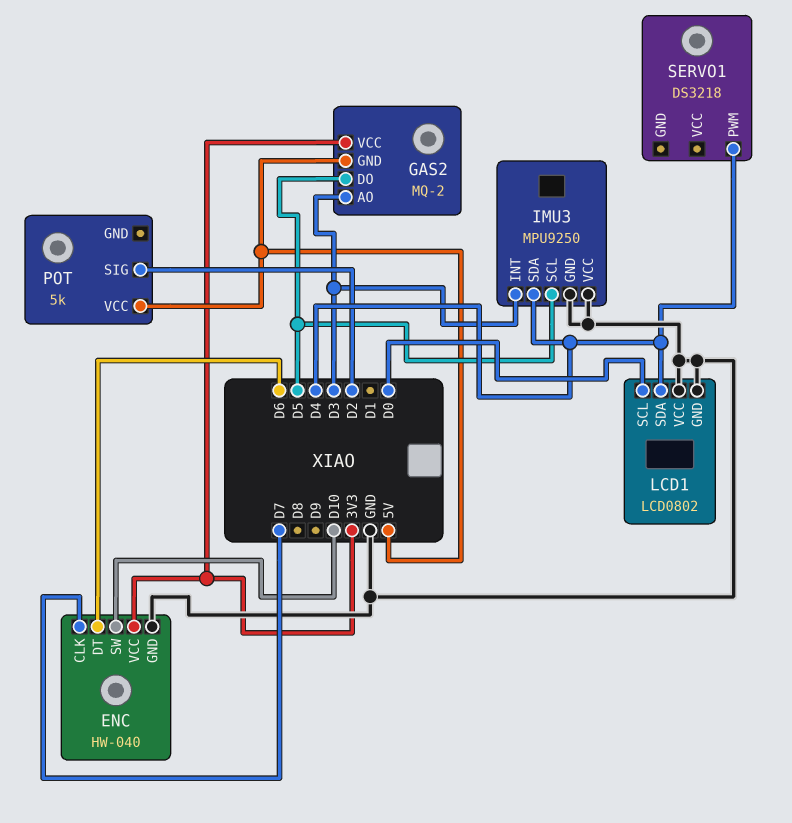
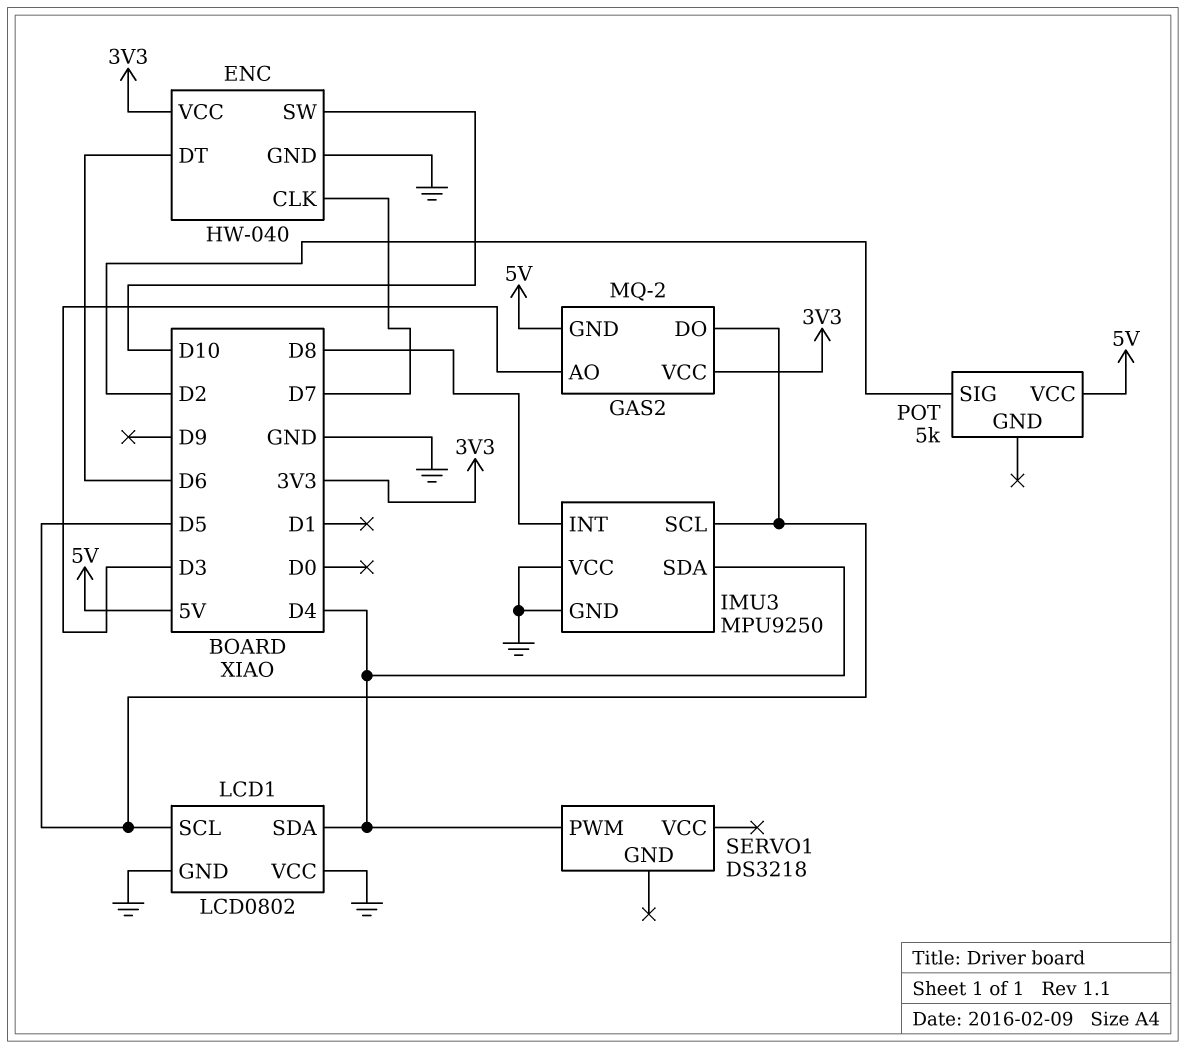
IMU3 pin INT: D3 -> D8
LCD1 pin SCL: D0 -> D5

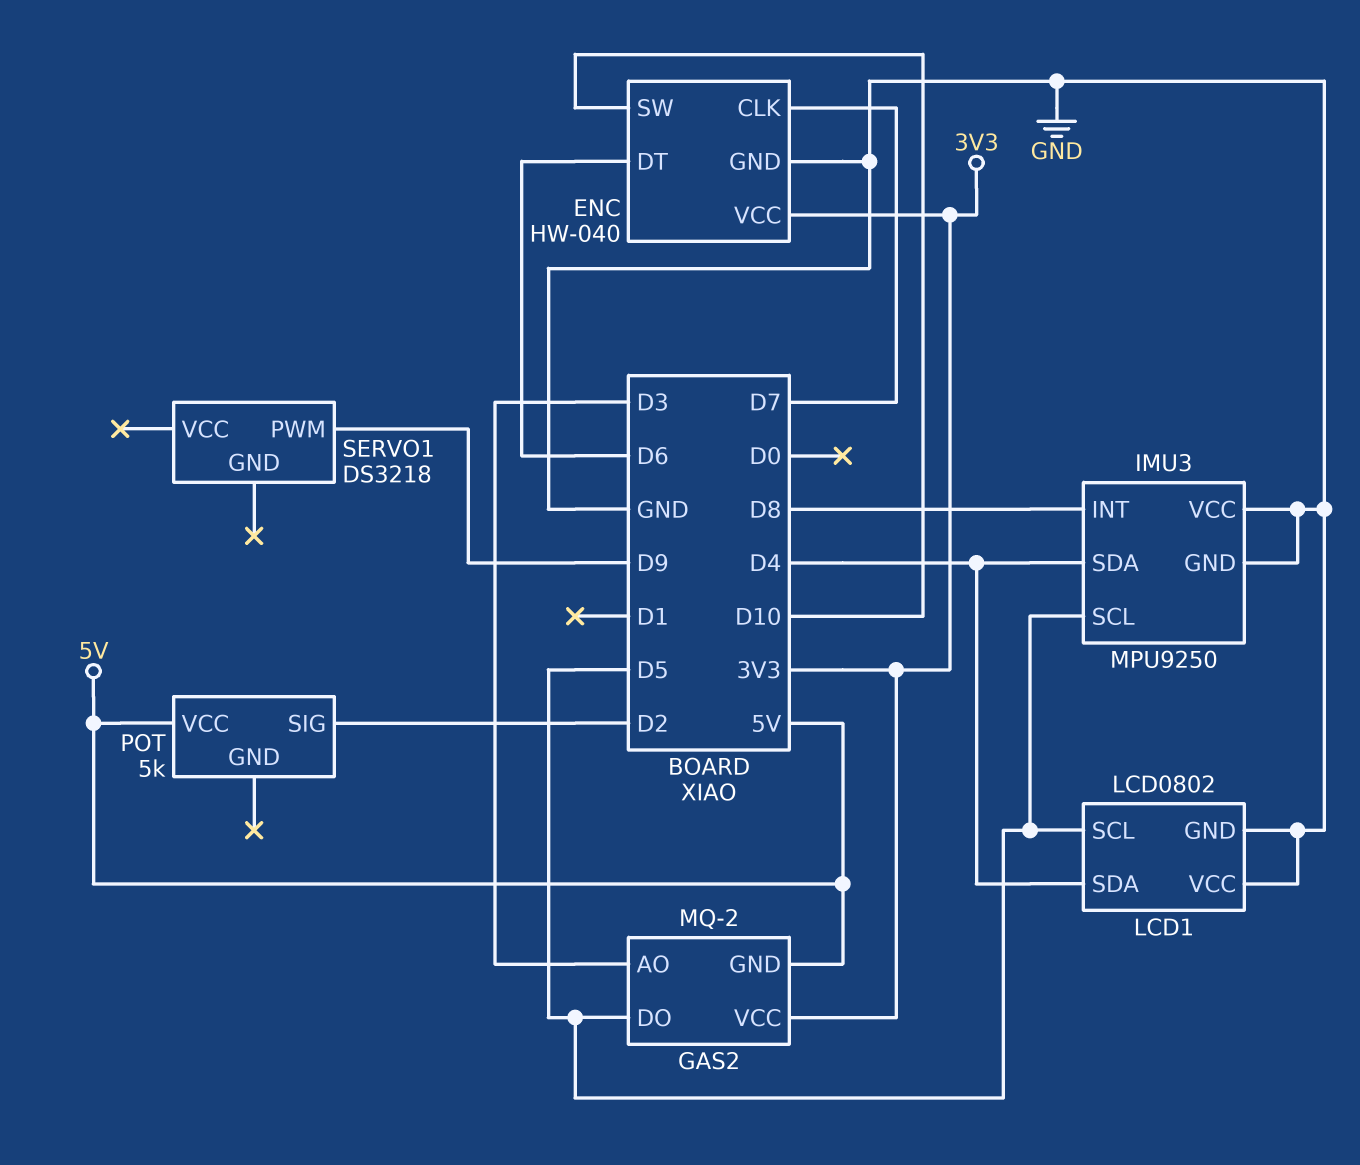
SERVO1 pin PWM: D4 -> D9

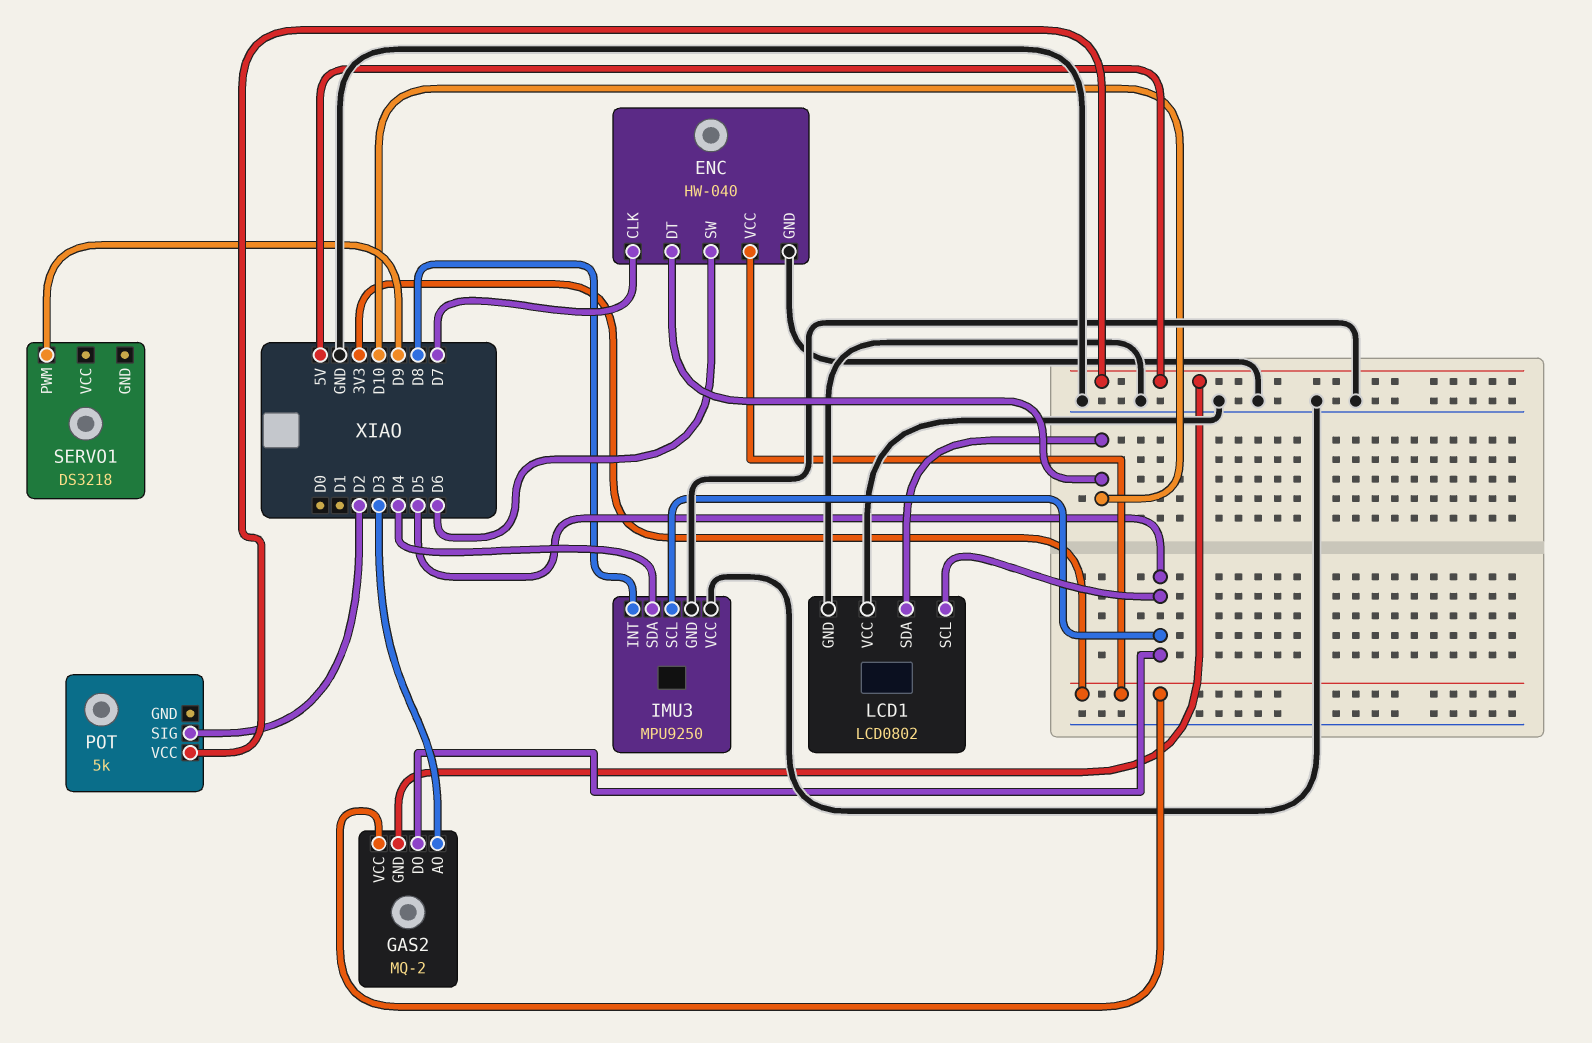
ENC pin DT: D6 -> D10
ENC pin SW: D10 -> D6
LCD1 pin SDA: D4 -> D10

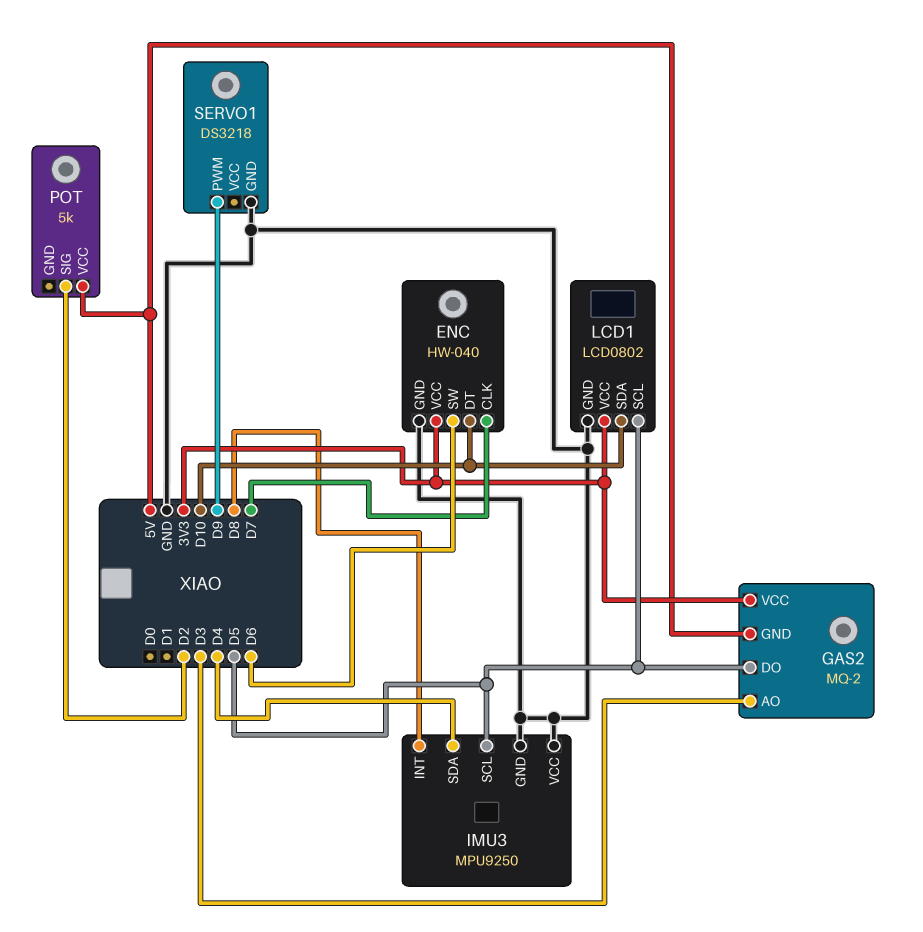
LCD1 pin VCC: GND -> 3V3
SERVO1 pin GND: none -> GND

